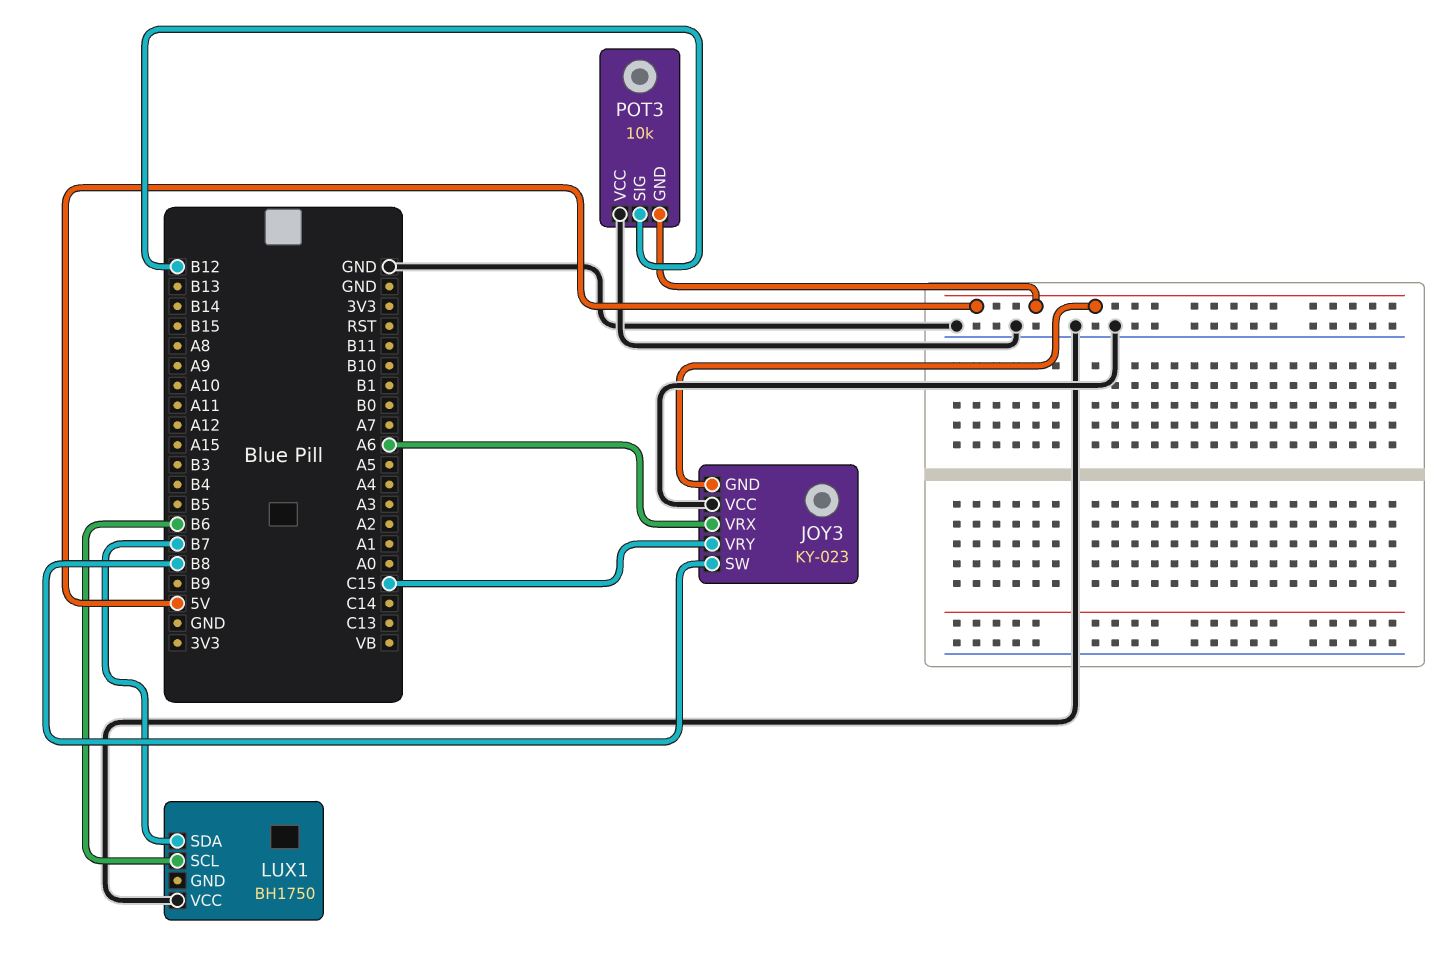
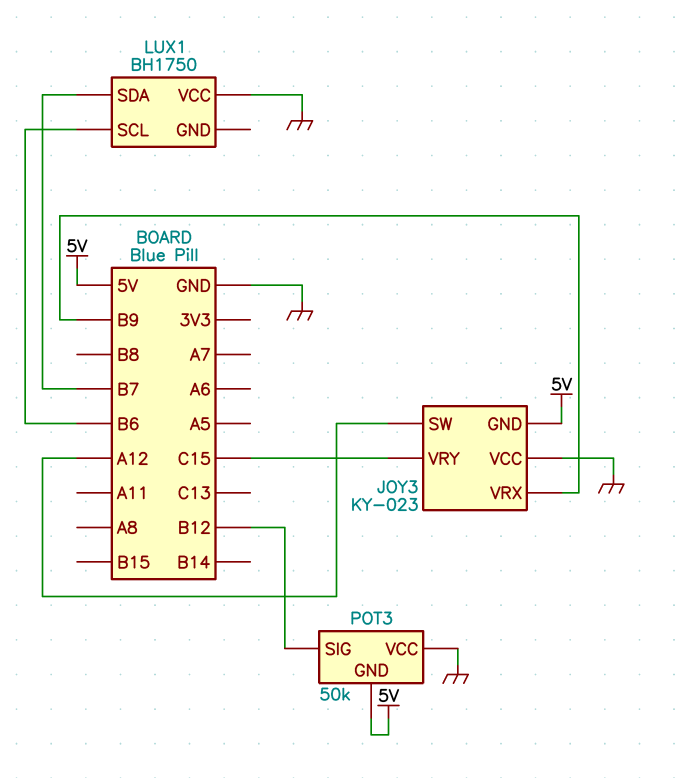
JOY3 pin SW: B8 -> A12
JOY3 pin VRX: A6 -> B9
POT3: 10k -> 50k

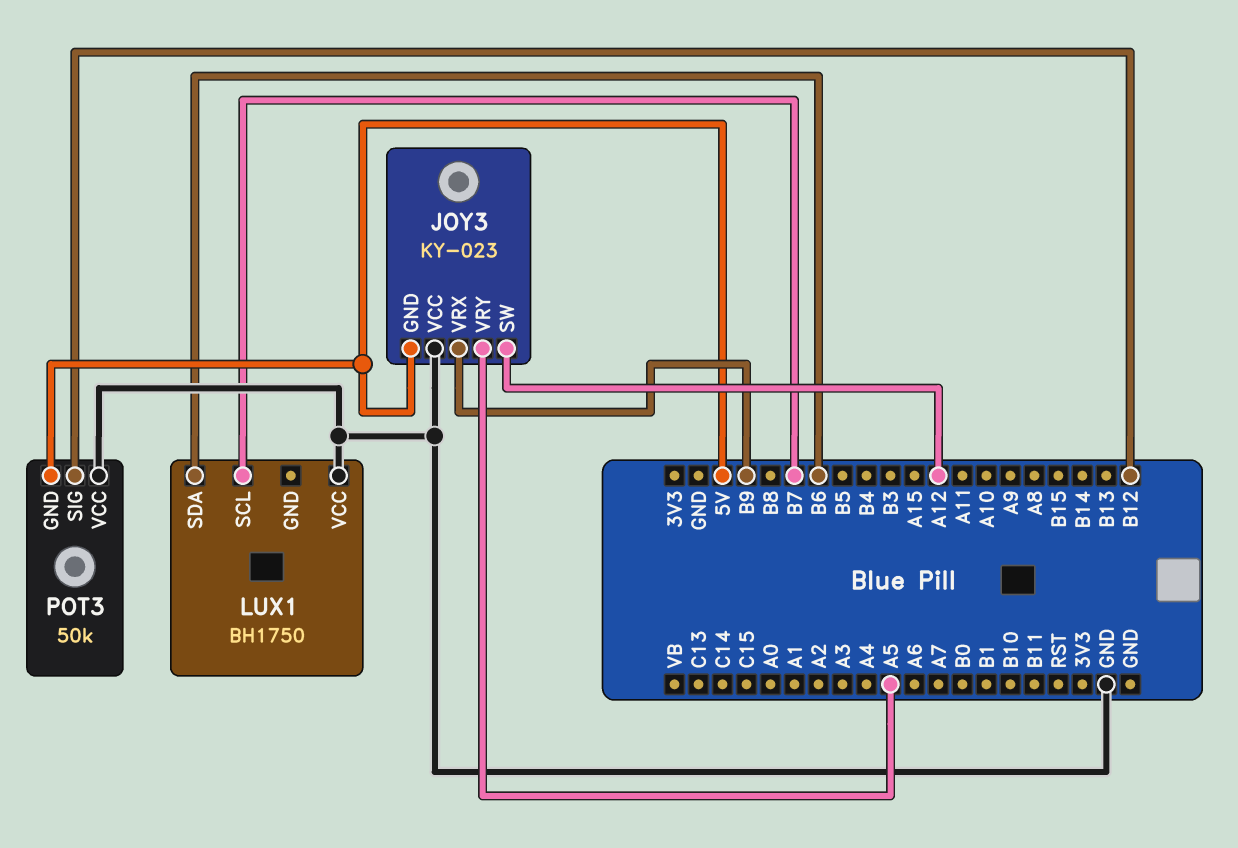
JOY3 pin VRY: C15 -> A5
LUX1 pin SCL: B6 -> B7
LUX1 pin SDA: B7 -> B6

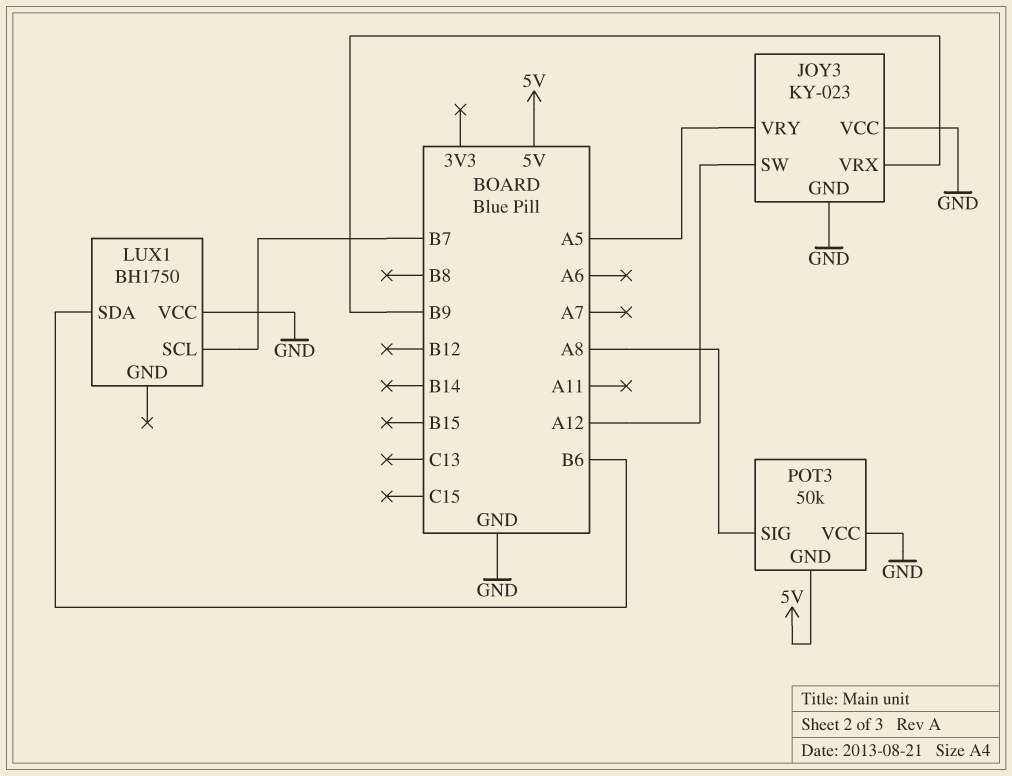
JOY3 pin GND: 5V -> GND
POT3 pin SIG: B12 -> A8

